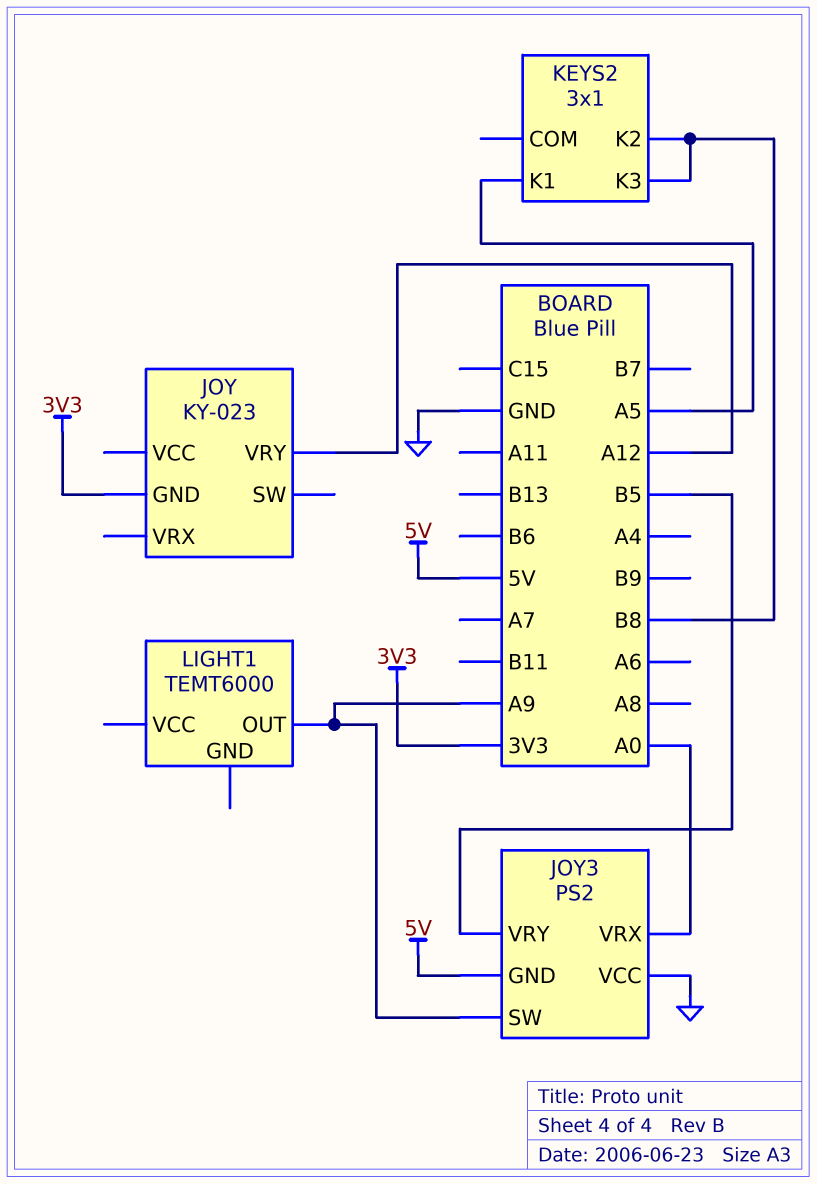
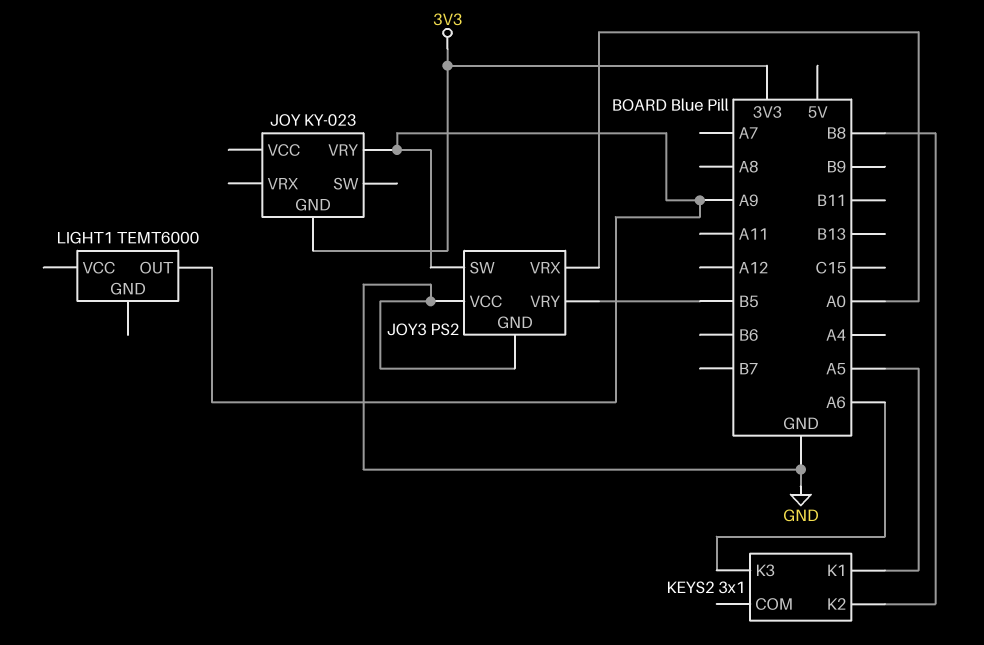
JOY pin VRY: A12 -> A9
JOY3 pin GND: 5V -> GND
KEYS2 pin K3: B8 -> A6

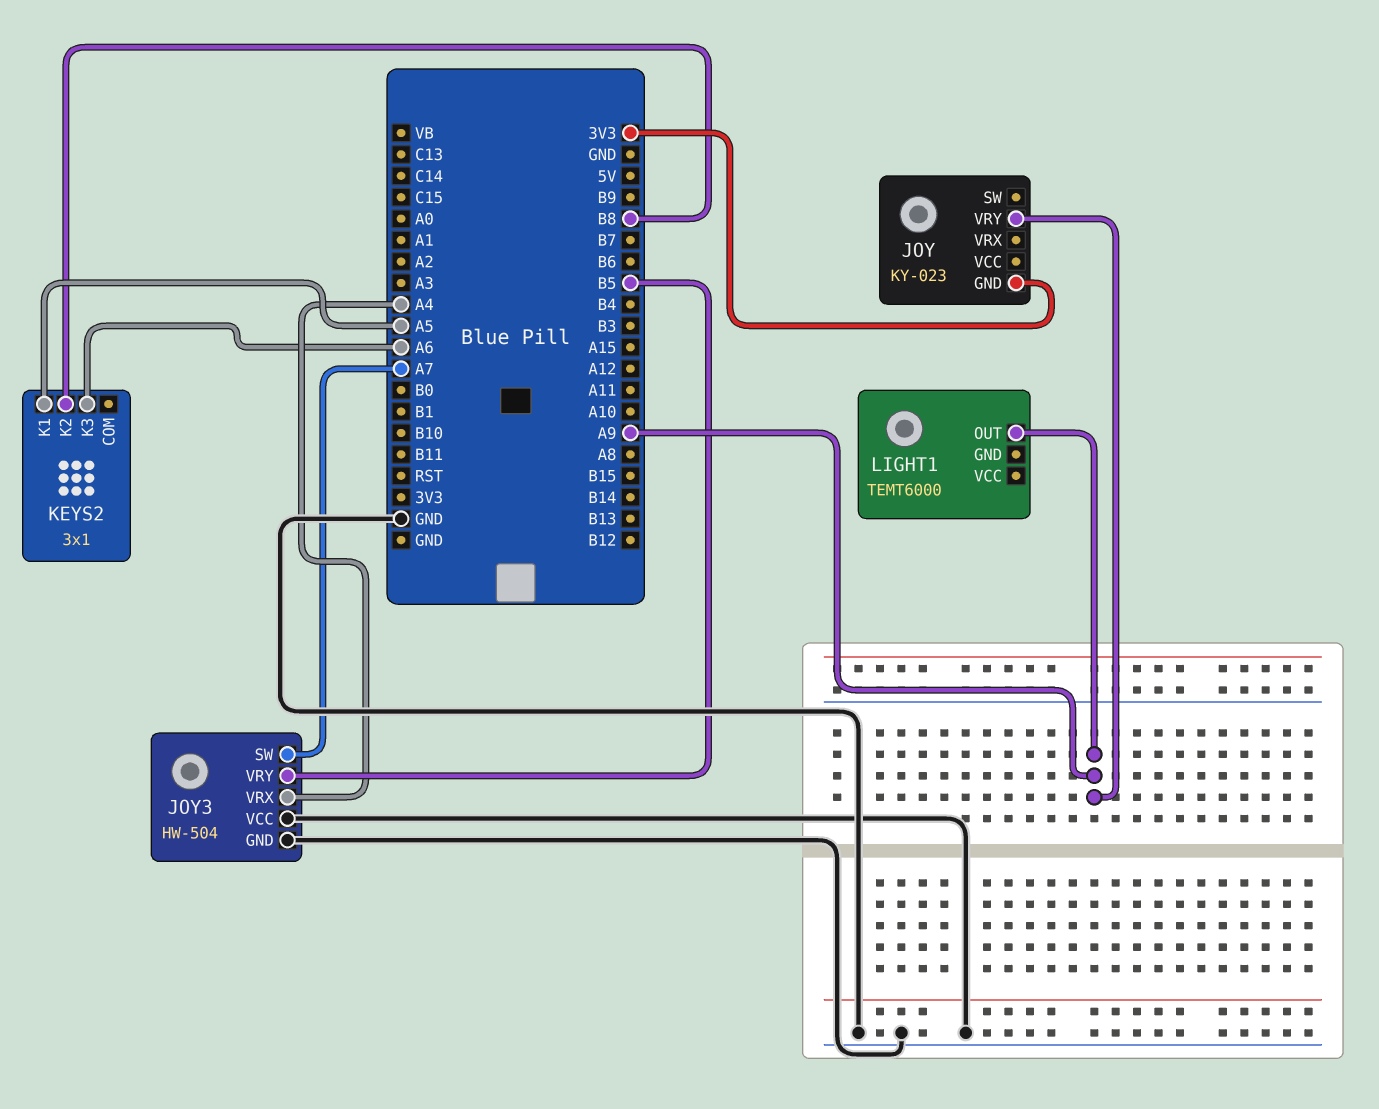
JOY3: PS2 -> HW-504
JOY3 pin SW: A9 -> A7
JOY3 pin VRX: A0 -> A4

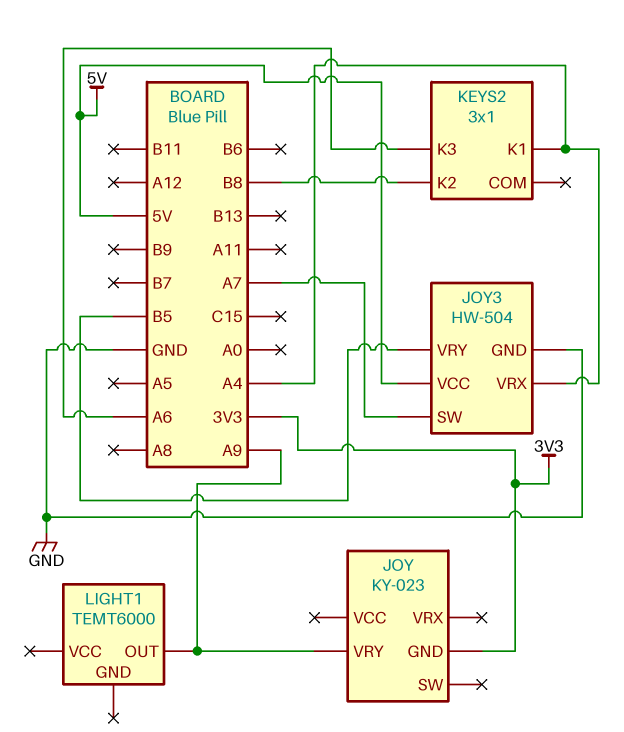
JOY3 pin VCC: GND -> 5V
KEYS2 pin K1: A5 -> A4

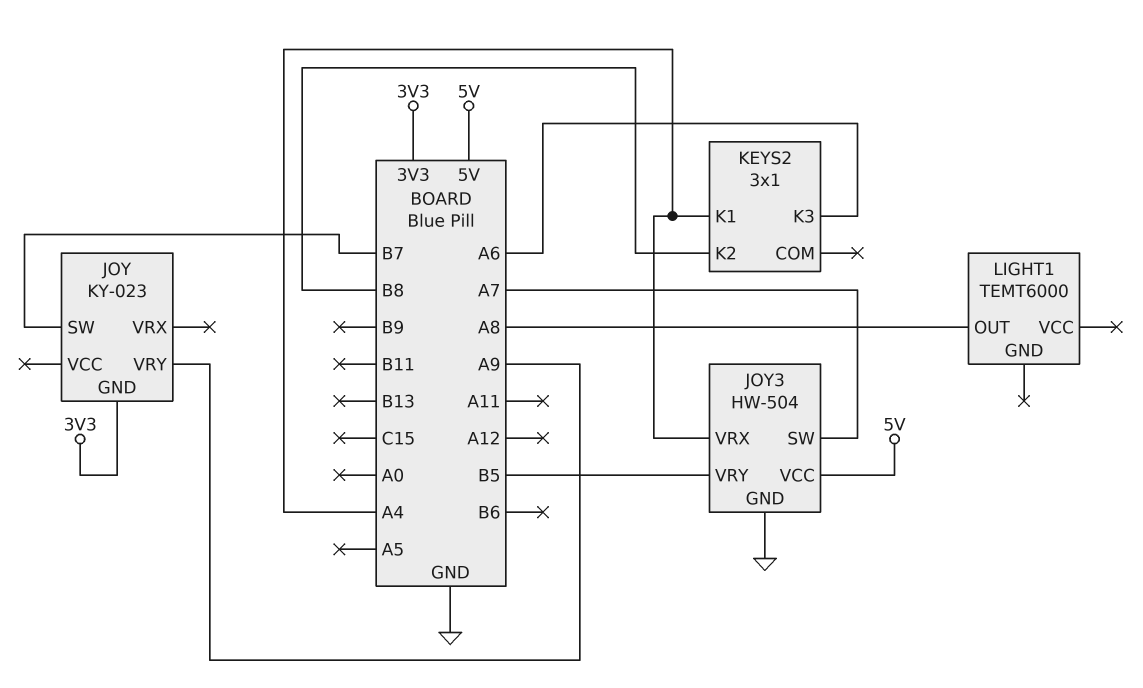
JOY pin SW: none -> B7
LIGHT1 pin OUT: A9 -> A8

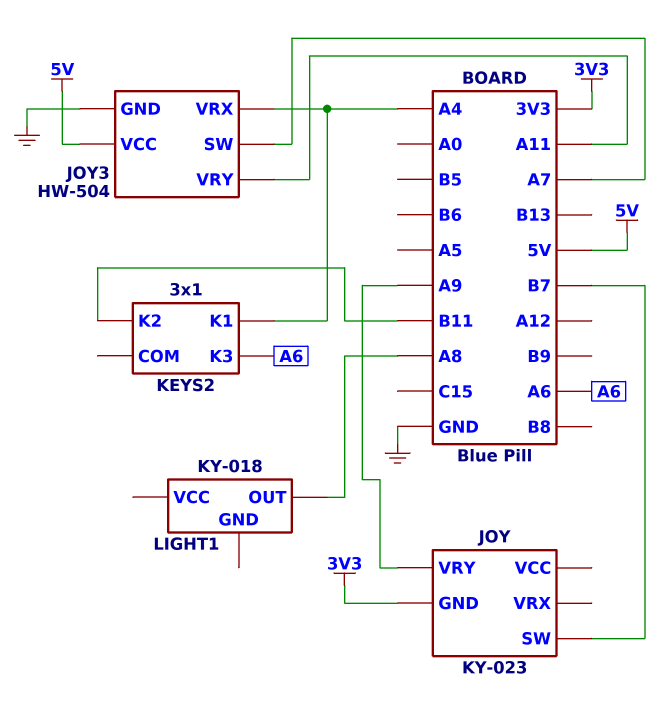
JOY3 pin VRY: B5 -> A11
KEYS2 pin K2: B8 -> B11
LIGHT1: TEMT6000 -> KY-018

